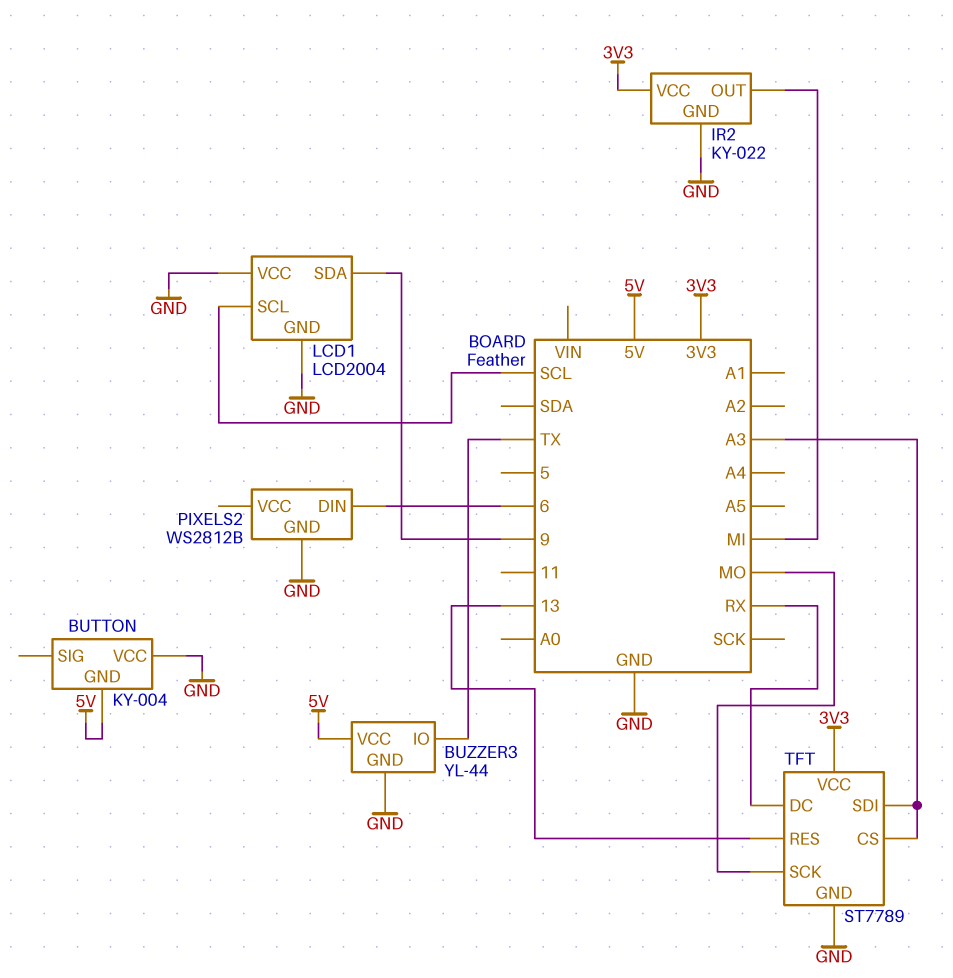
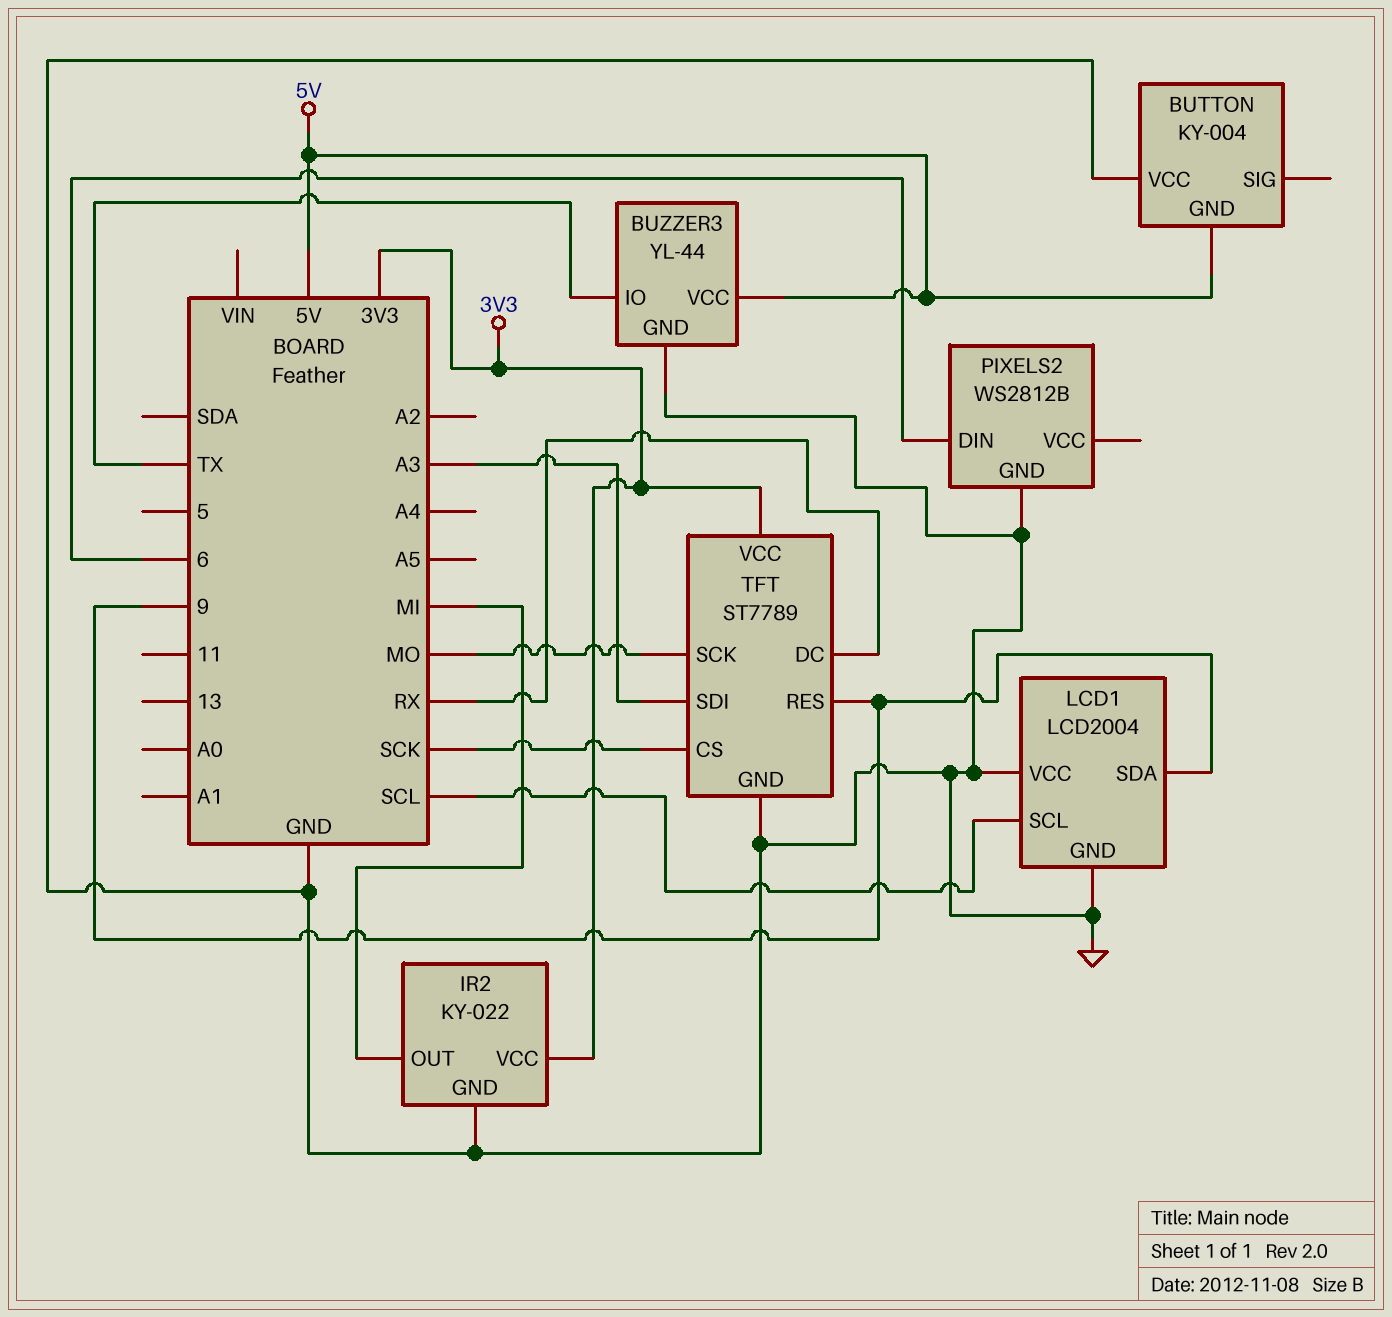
TFT pin CS: A3 -> SCK
TFT pin RES: 13 -> 9

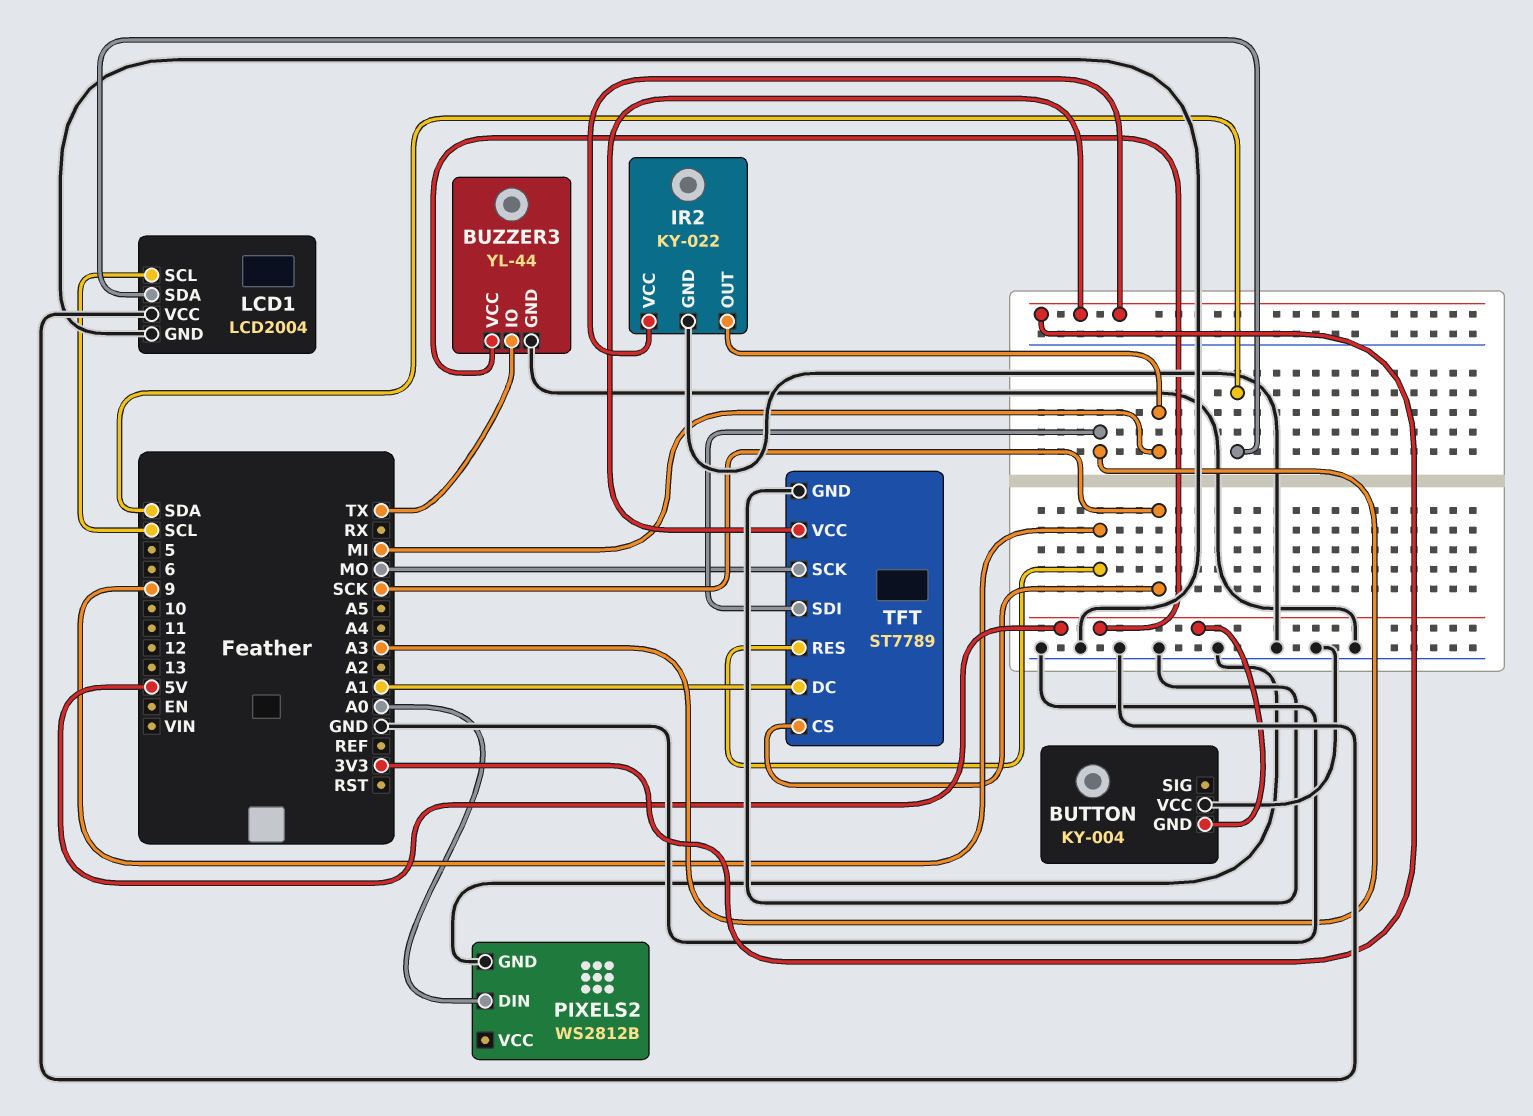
LCD1 pin SDA: 9 -> SDA
PIXELS2 pin DIN: 6 -> A0
TFT pin DC: RX -> A1

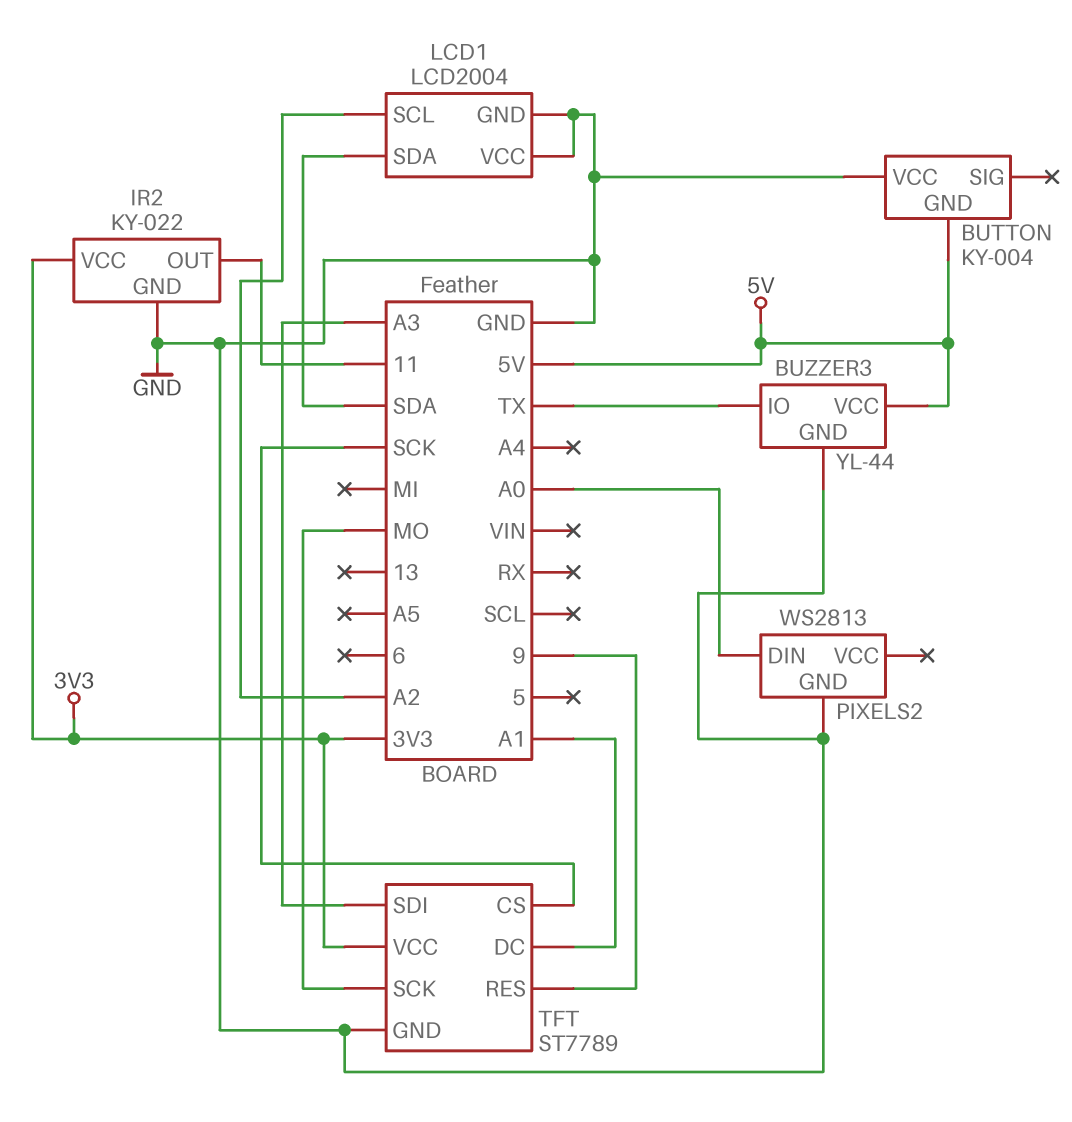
IR2 pin OUT: MI -> 11
LCD1 pin SCL: SCL -> A2
PIXELS2: WS2812B -> WS2813

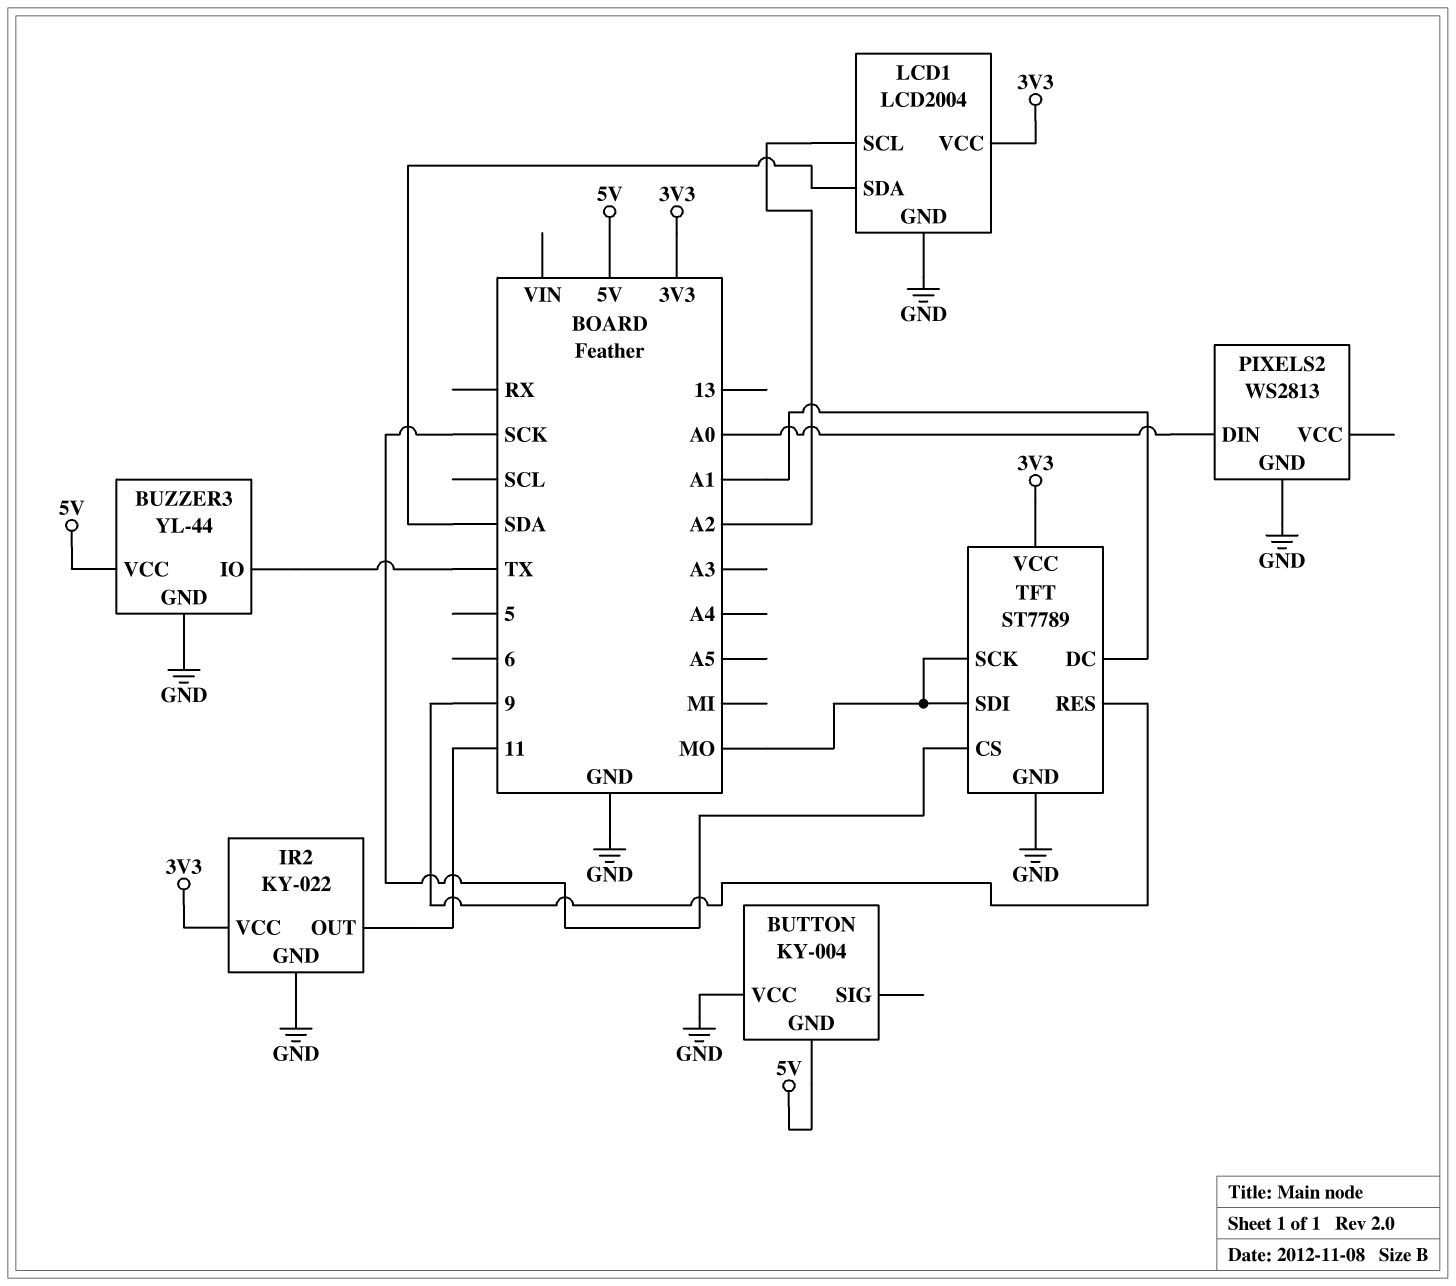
LCD1 pin VCC: GND -> 3V3
TFT pin SDI: A3 -> MO

